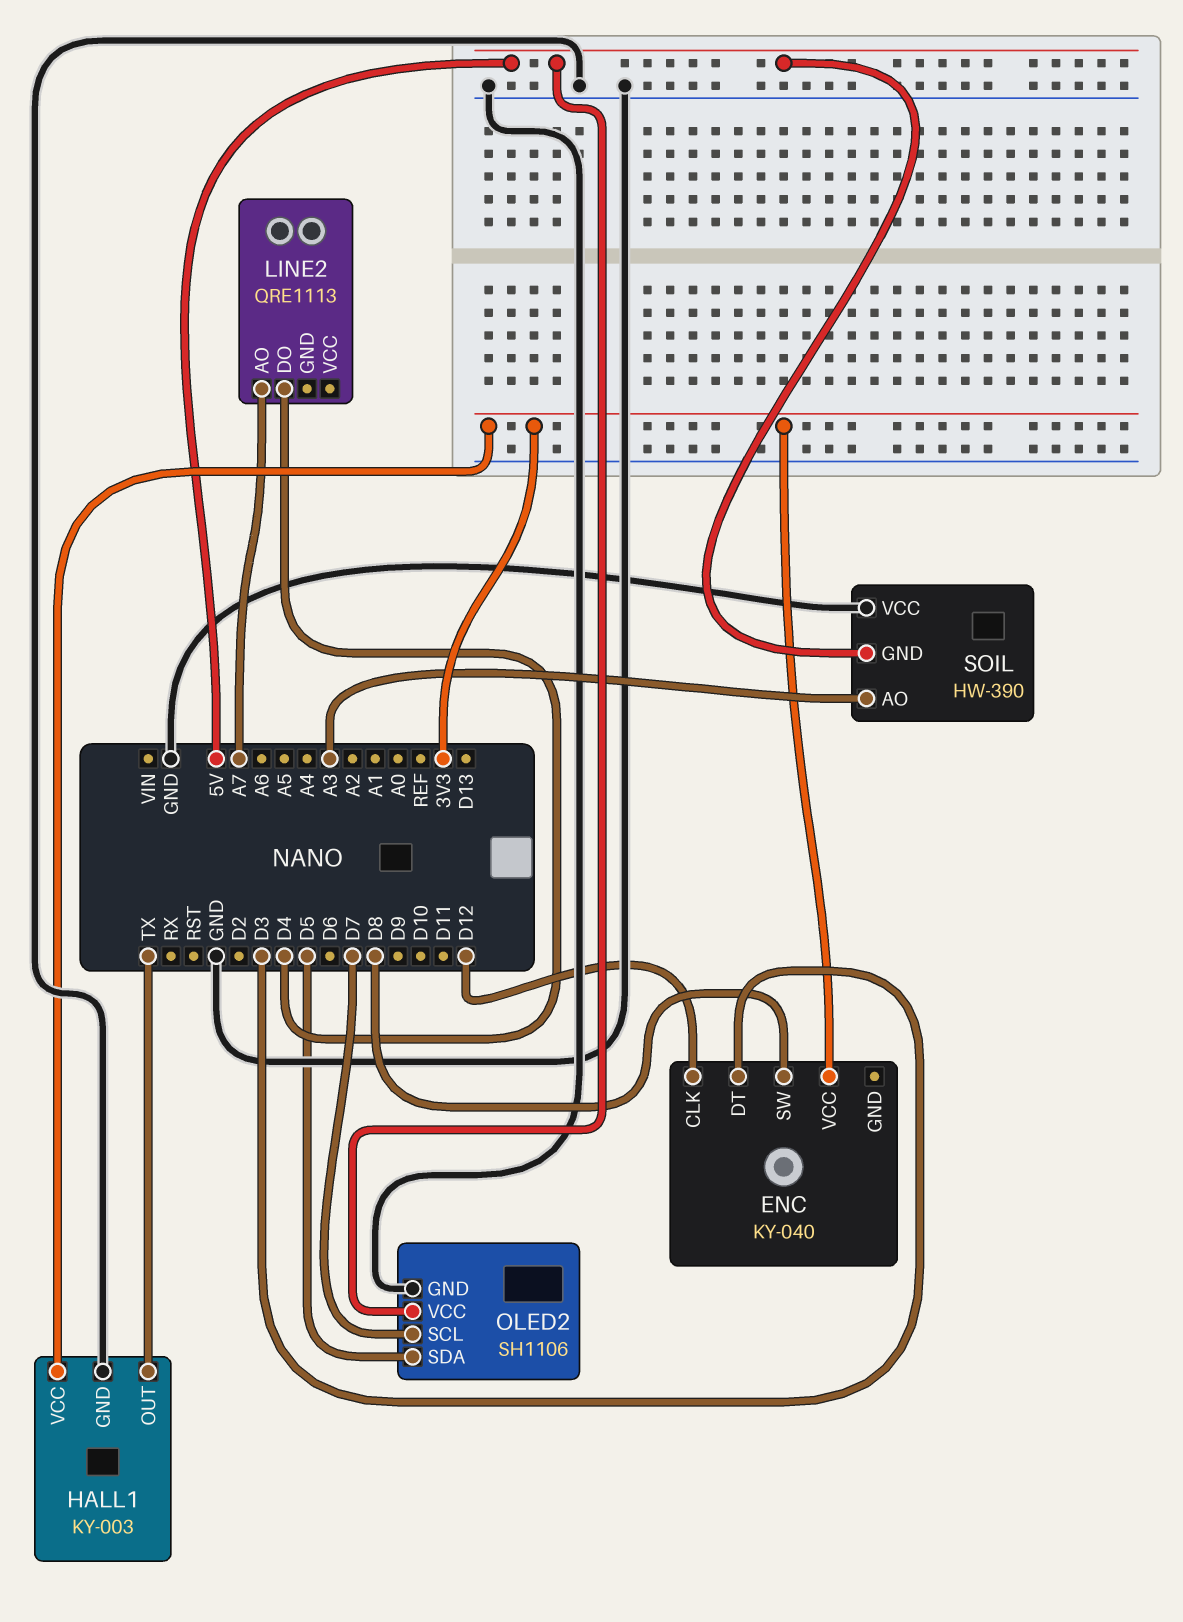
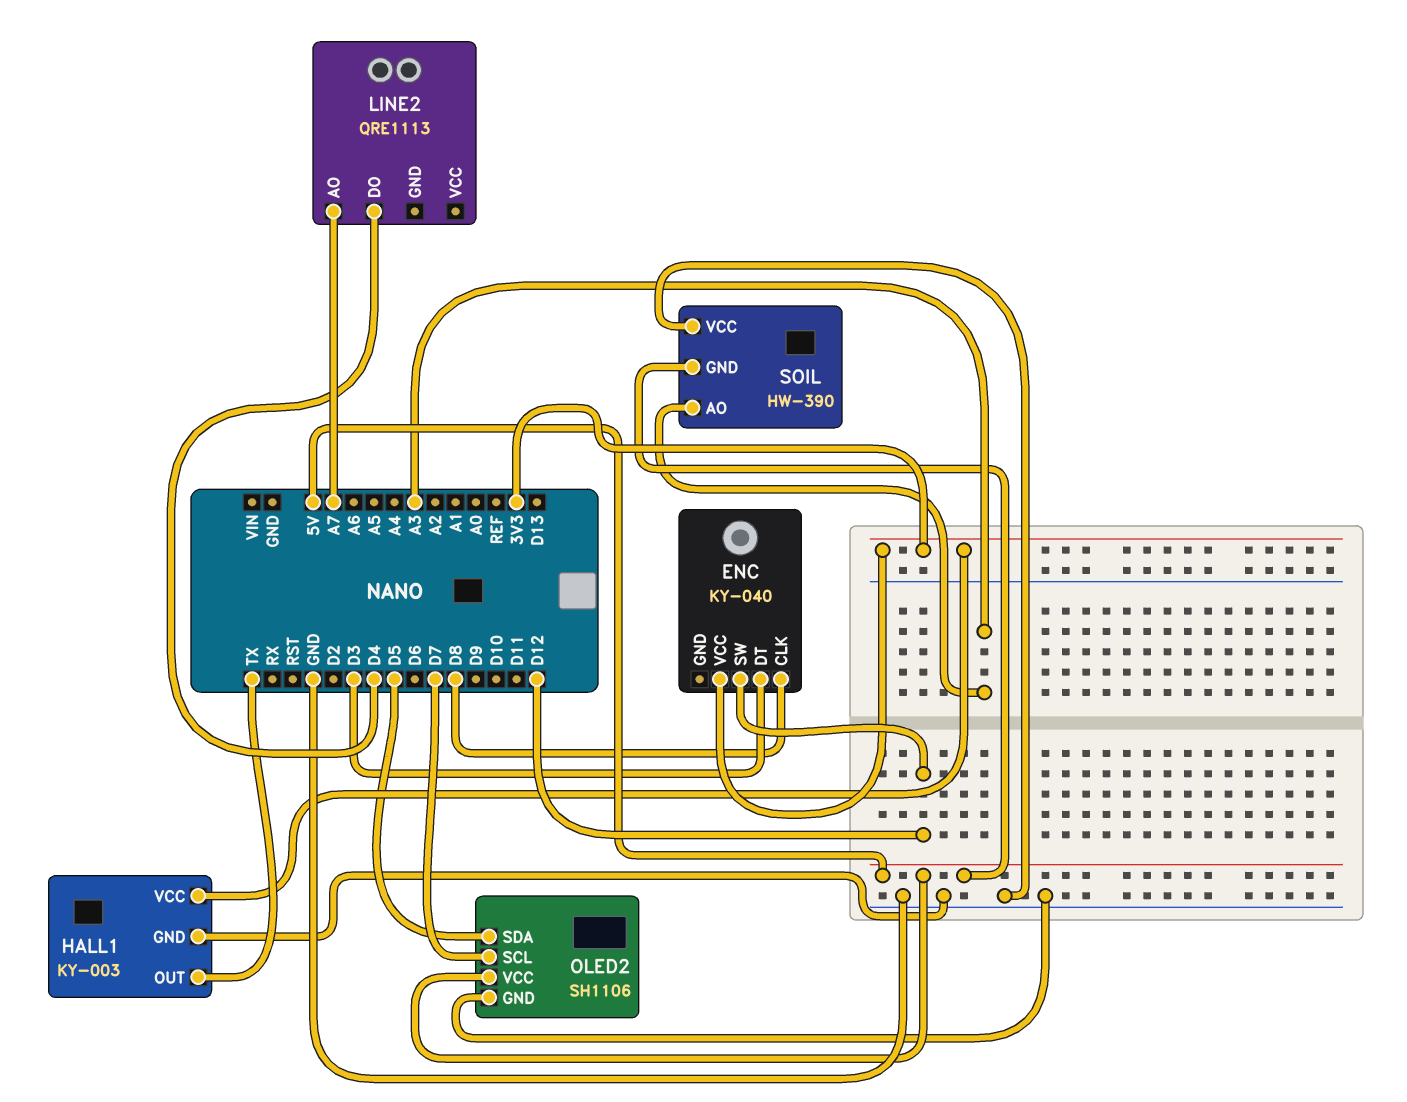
ENC pin CLK: D12 -> D8
ENC pin SW: D8 -> D12

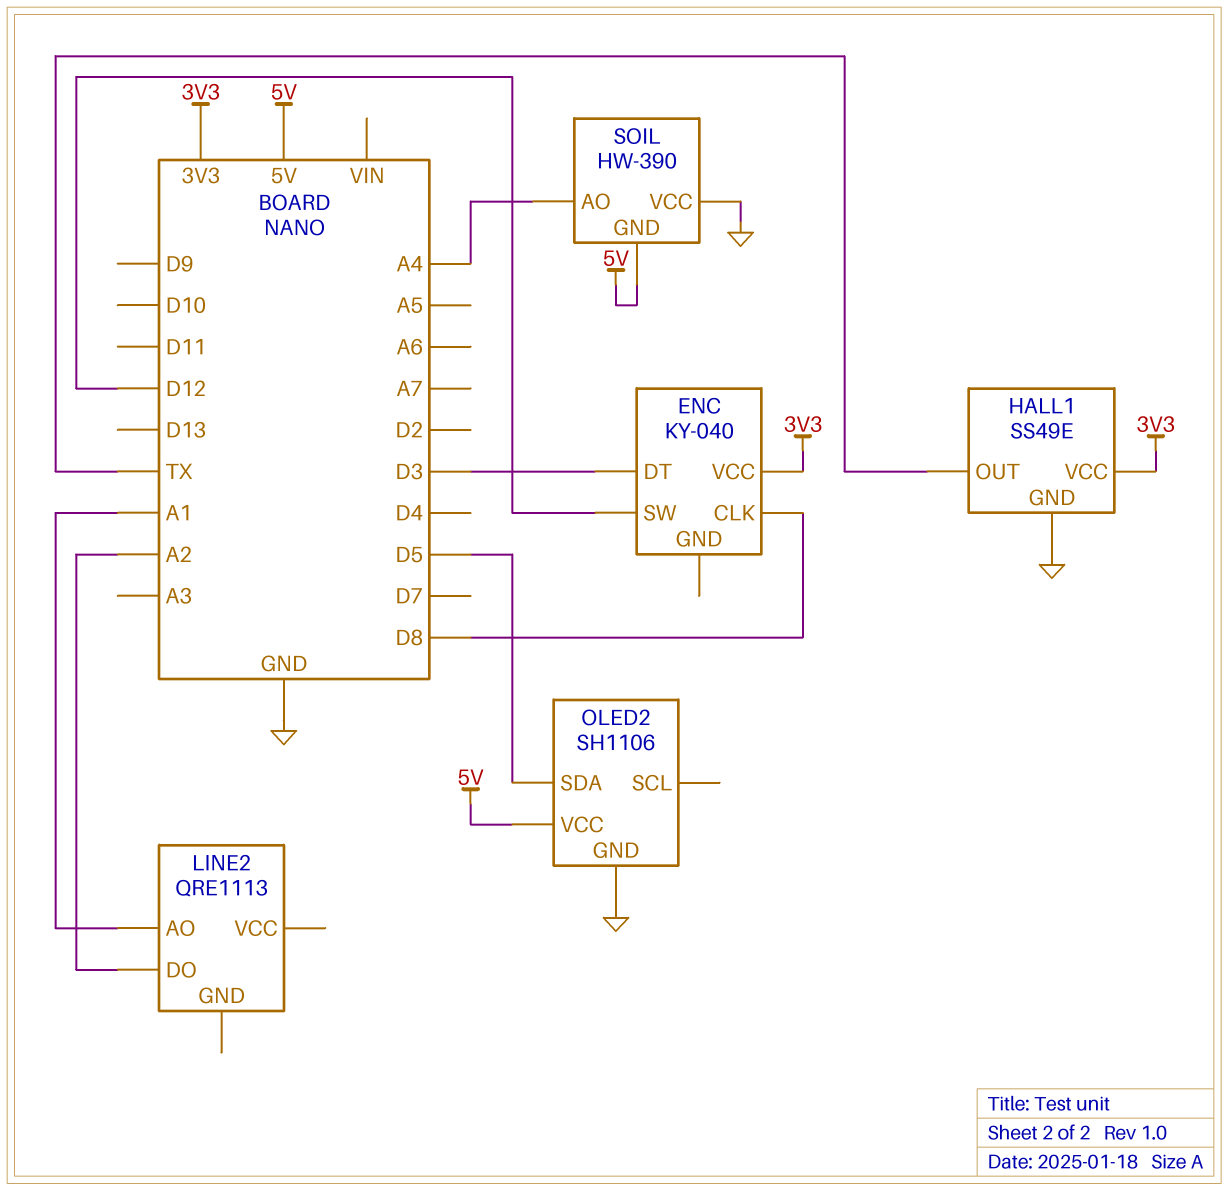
HALL1: KY-003 -> SS49E
LINE2 pin AO: A7 -> A1
LINE2 pin DO: D4 -> A2
OLED2 pin SCL: D7 -> none
SOIL pin AO: A3 -> A4

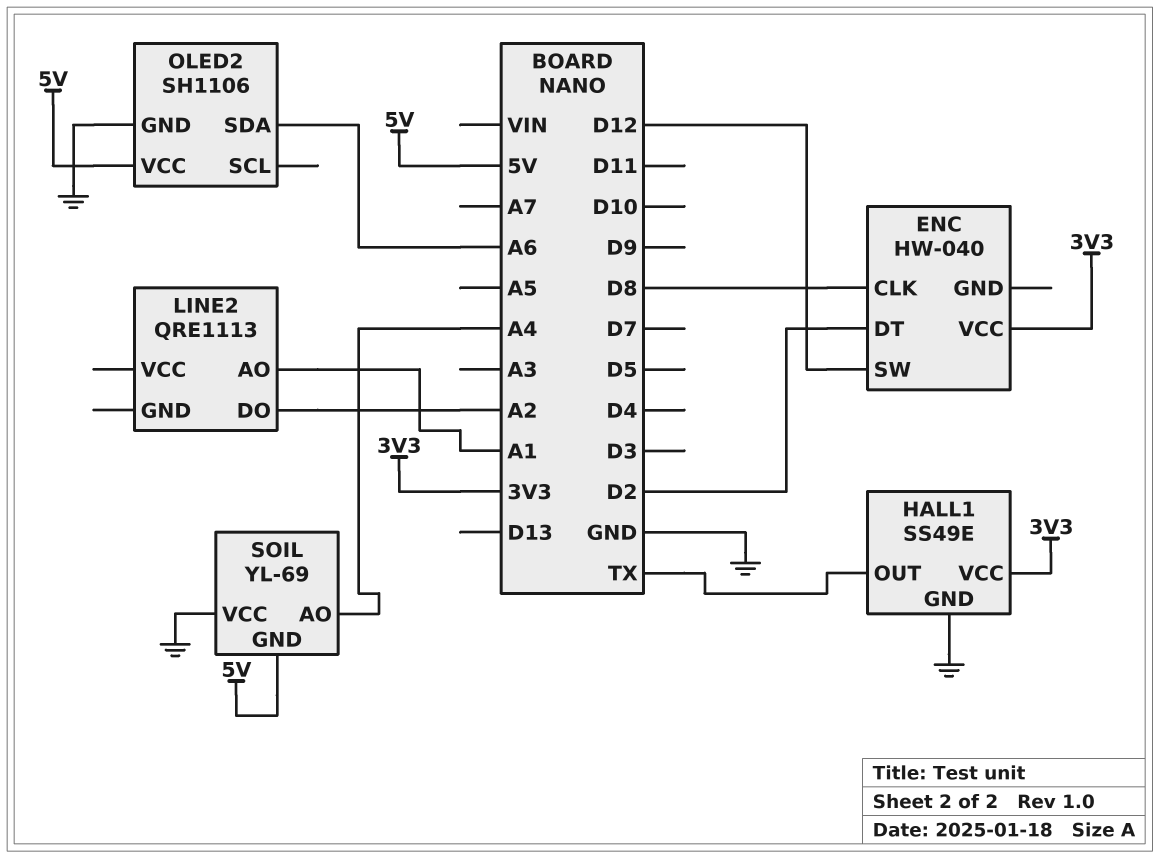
ENC: KY-040 -> HW-040
ENC pin DT: D3 -> D2
OLED2 pin SDA: D5 -> A6
SOIL: HW-390 -> YL-69

